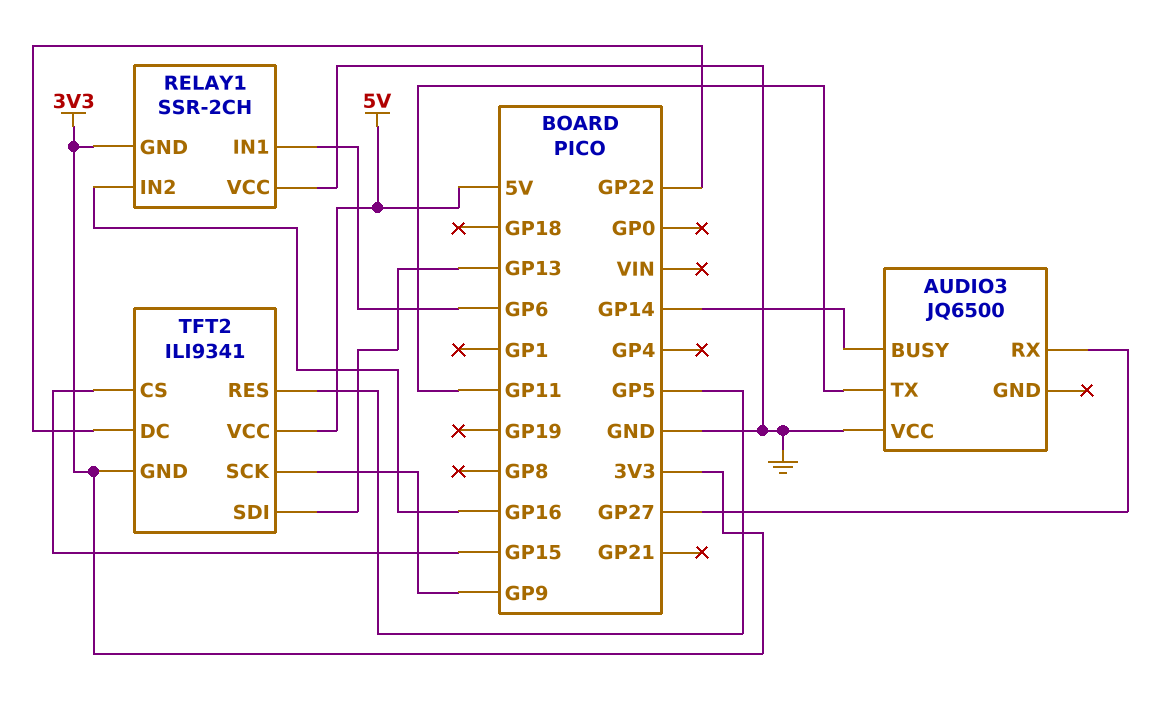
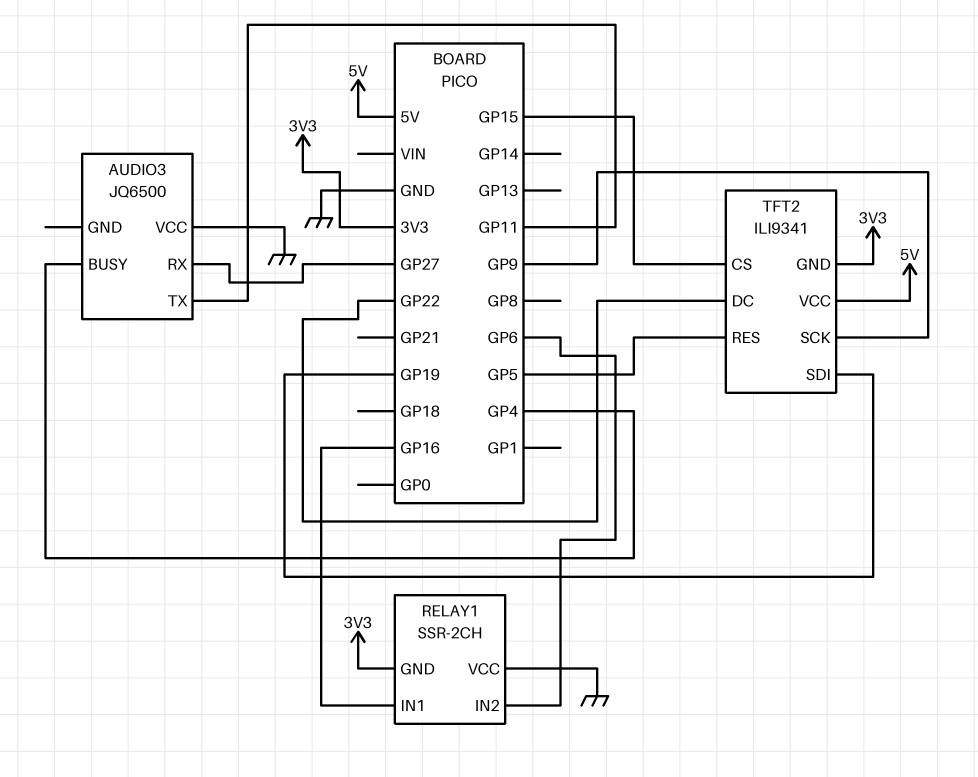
AUDIO3 pin BUSY: GP14 -> GP4
RELAY1 pin IN1: GP6 -> GP16
RELAY1 pin IN2: GP16 -> GP6
TFT2 pin SDI: GP13 -> GP19

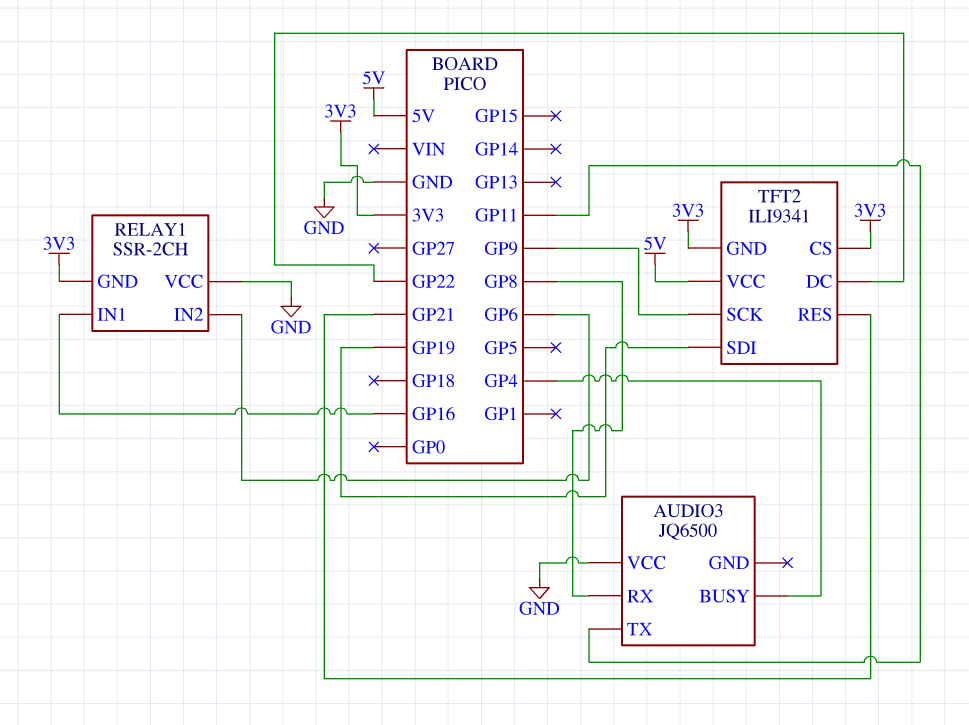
AUDIO3 pin RX: GP27 -> GP8
TFT2 pin CS: GP15 -> 3V3
TFT2 pin RES: GP5 -> GP21

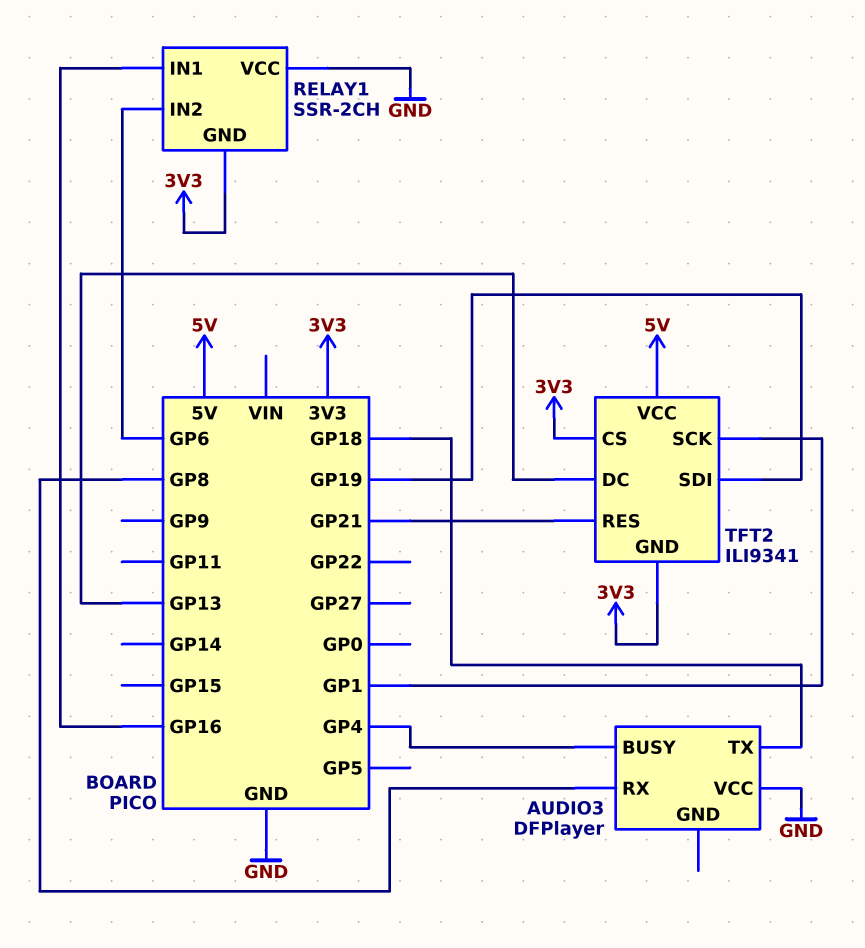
AUDIO3: JQ6500 -> DFPlayer
AUDIO3 pin TX: GP11 -> GP18
TFT2 pin DC: GP22 -> GP13
TFT2 pin SCK: GP9 -> GP1

